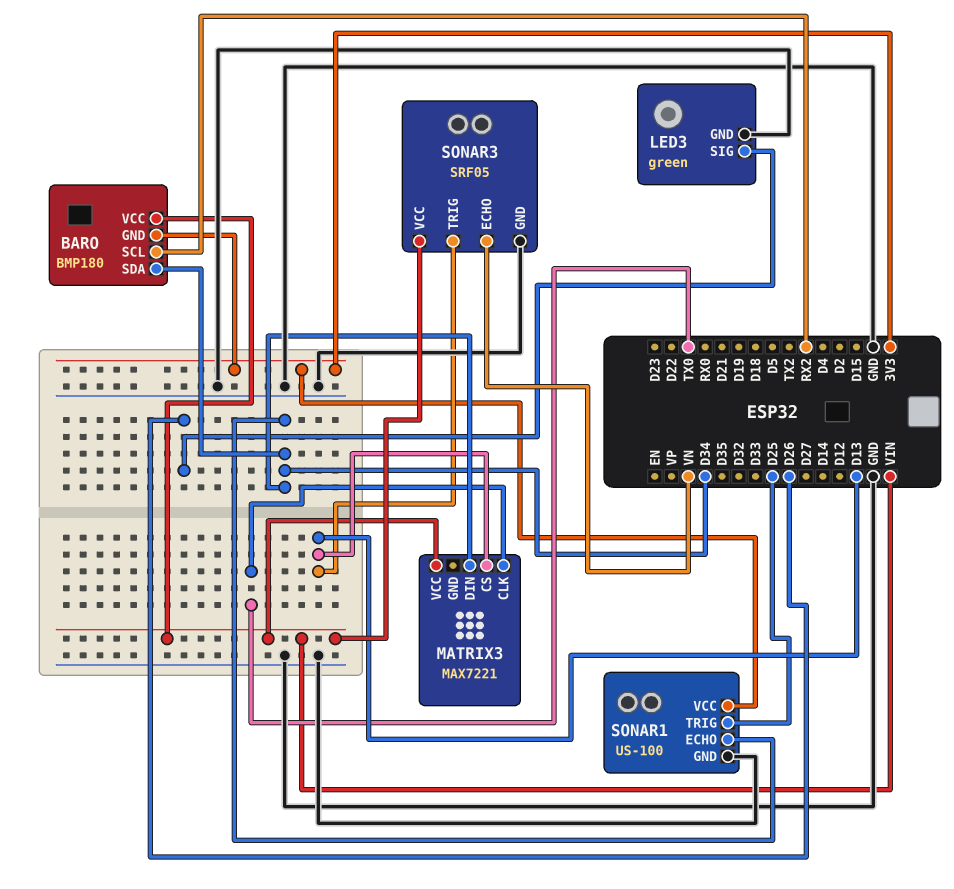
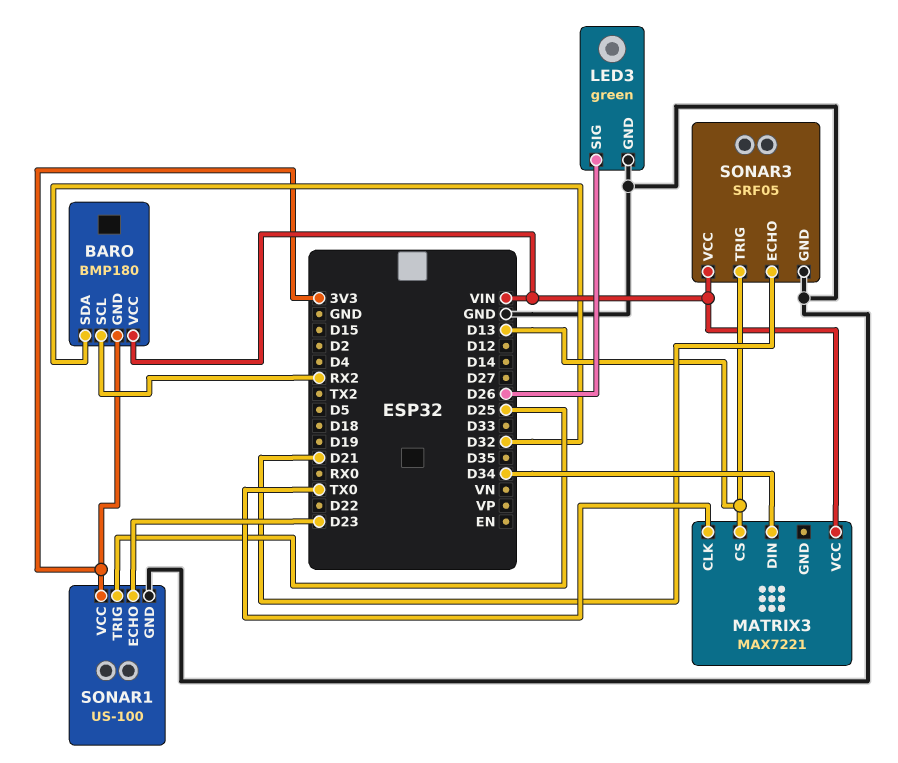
BARO pin SDA: D34 -> D32
SONAR1 pin ECHO: D34 -> D23
SONAR3 pin ECHO: VN -> D21

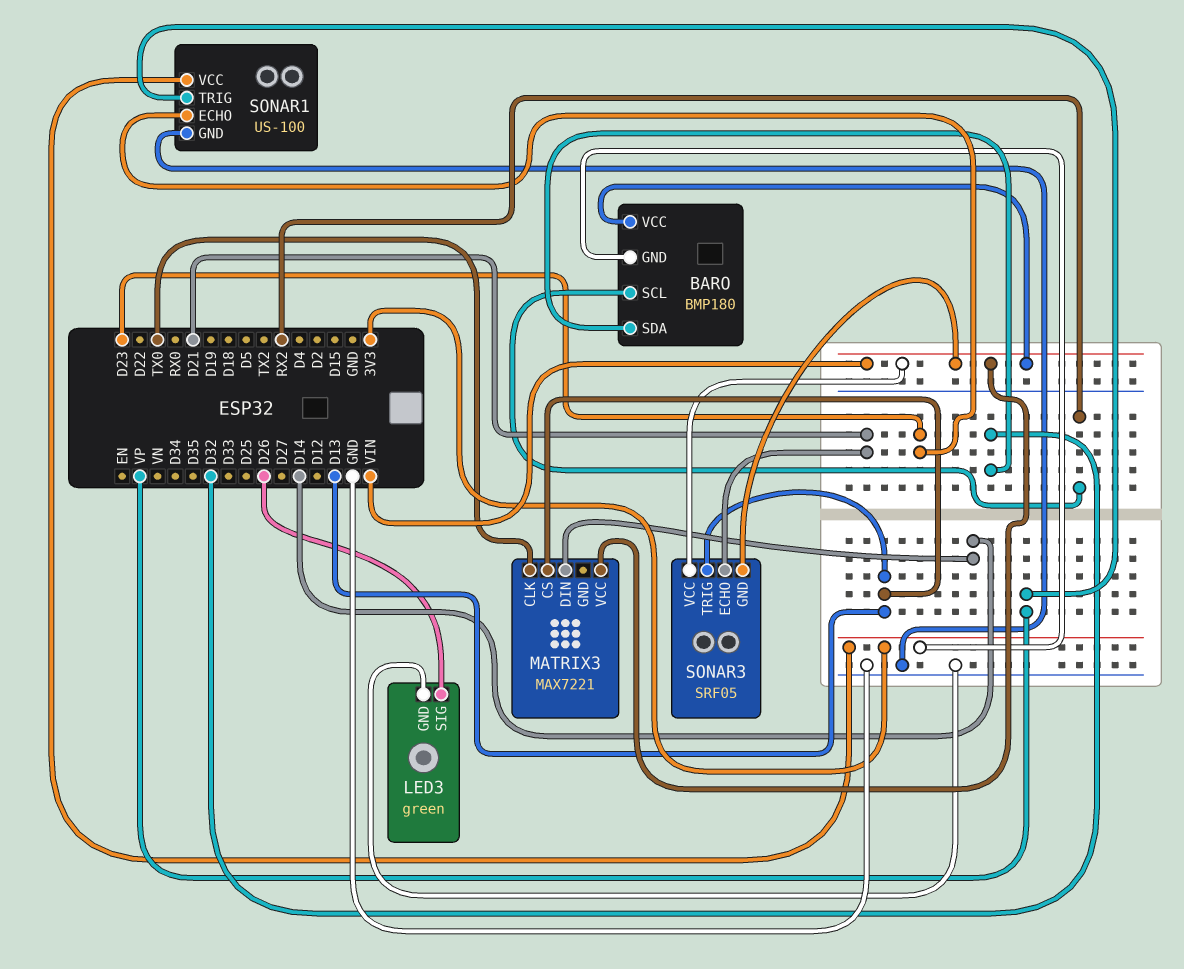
MATRIX3 pin DIN: D34 -> D14
SONAR1 pin TRIG: D25 -> VP
SONAR3 pin GND: GND -> VIN

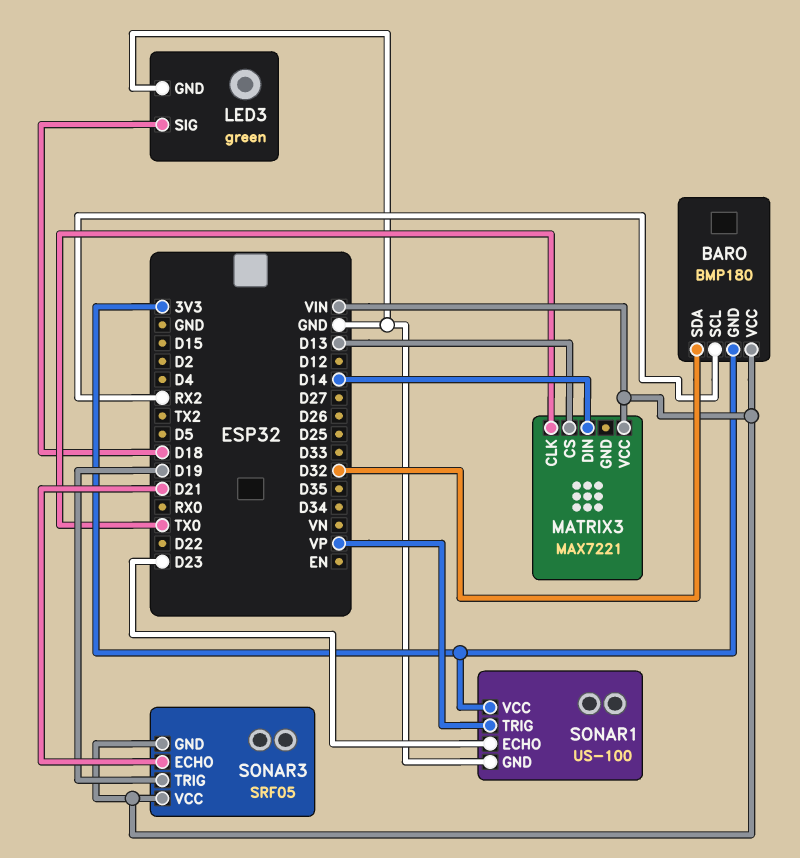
LED3 pin SIG: D26 -> D18
SONAR3 pin TRIG: D13 -> D19

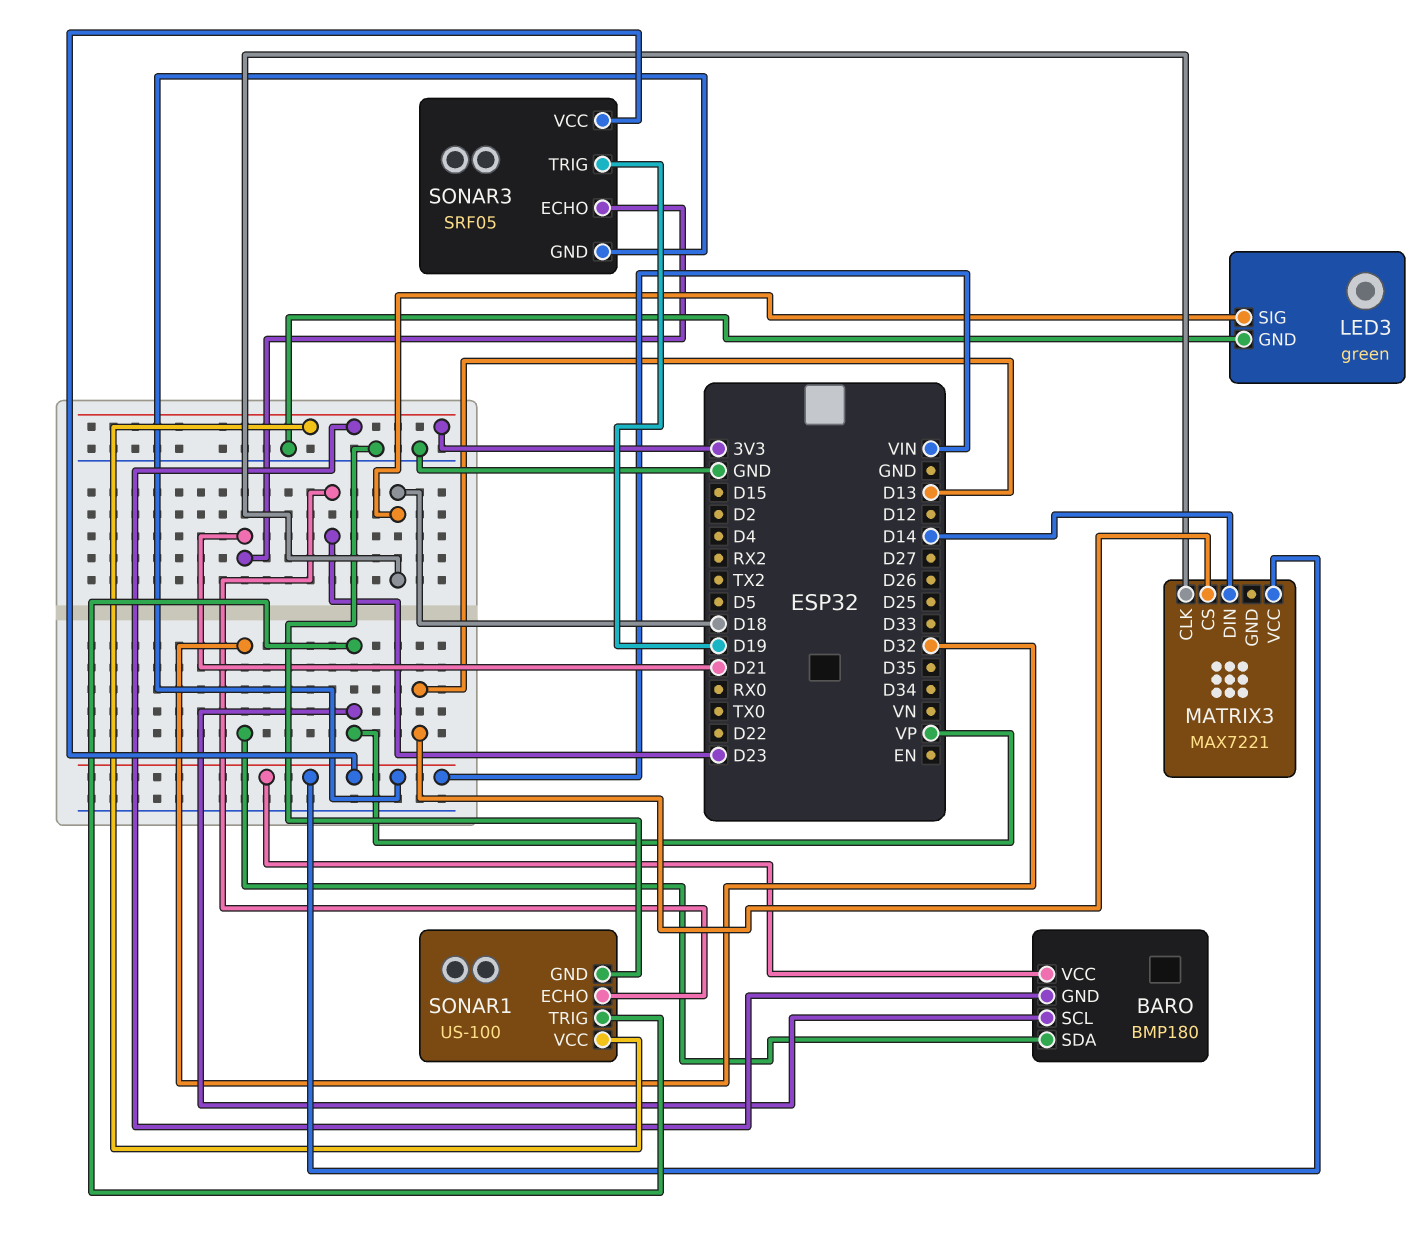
BARO pin SCL: RX2 -> VP
MATRIX3 pin CLK: TX0 -> D18

